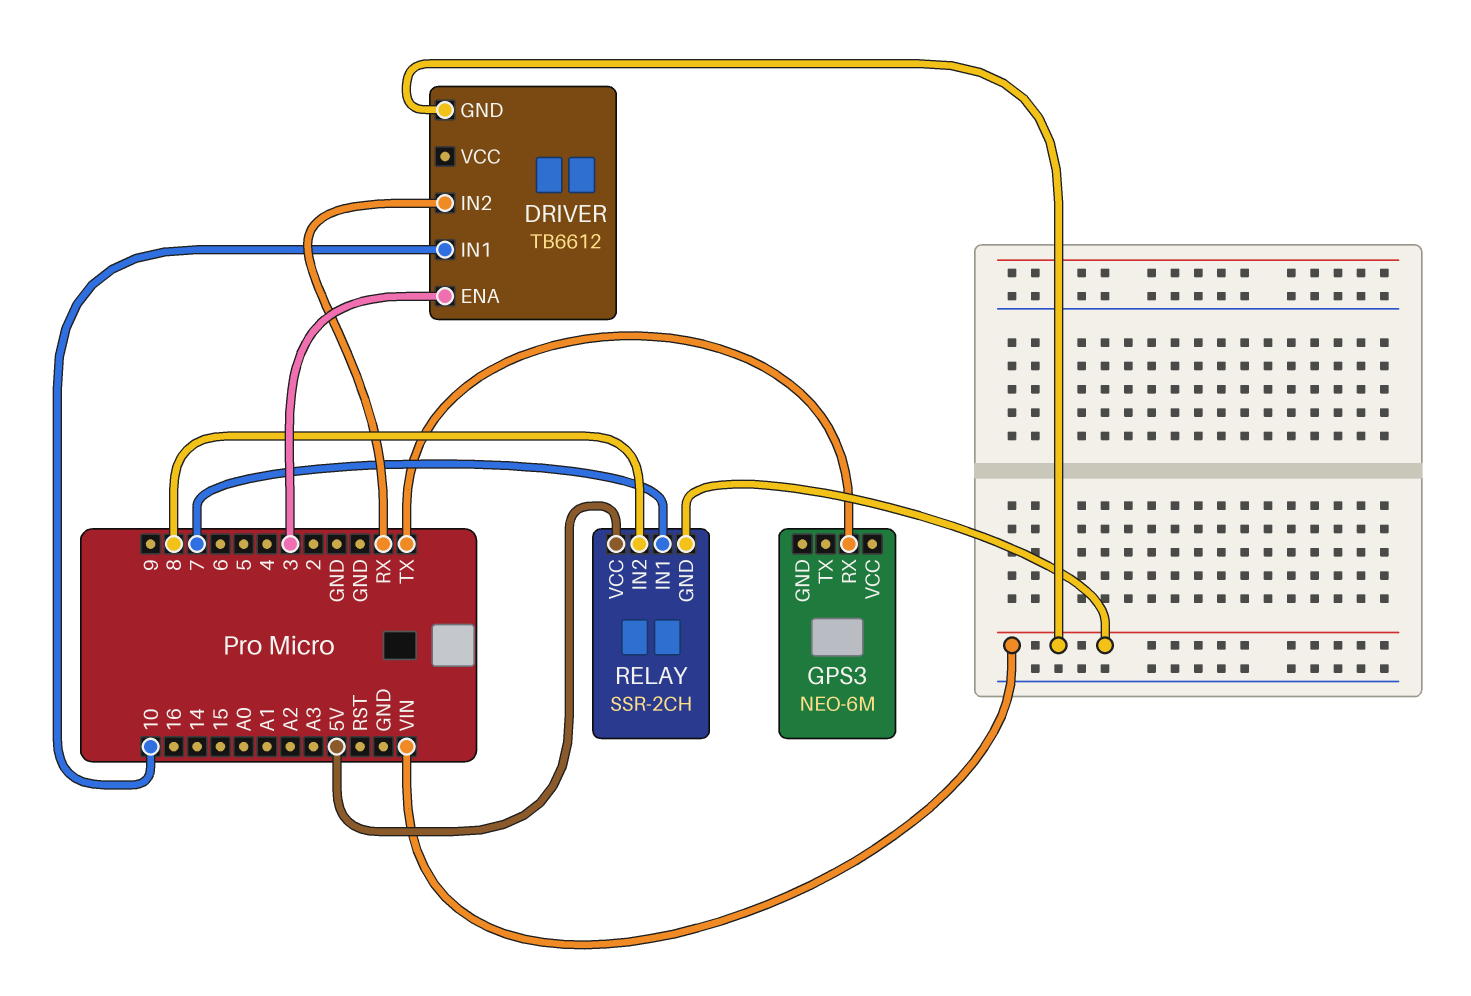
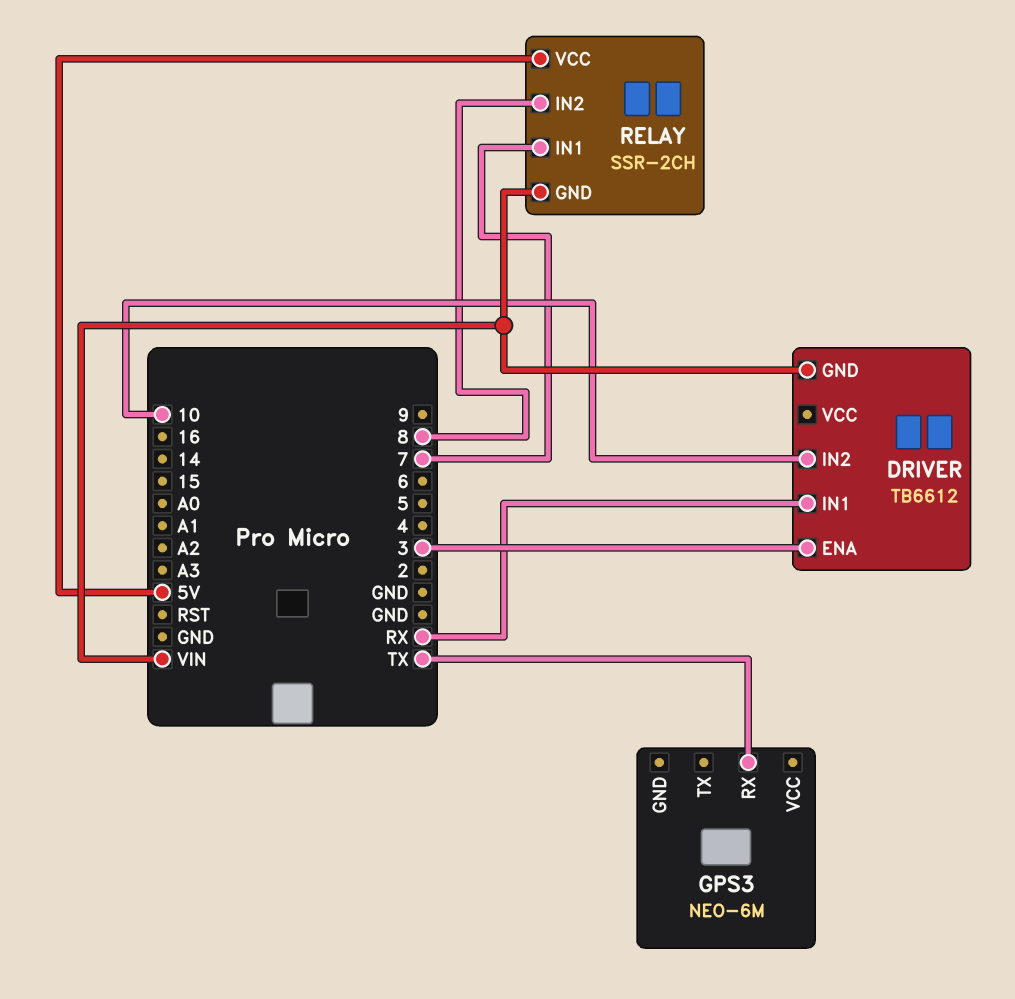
DRIVER pin IN1: 10 -> RX
DRIVER pin IN2: RX -> 10

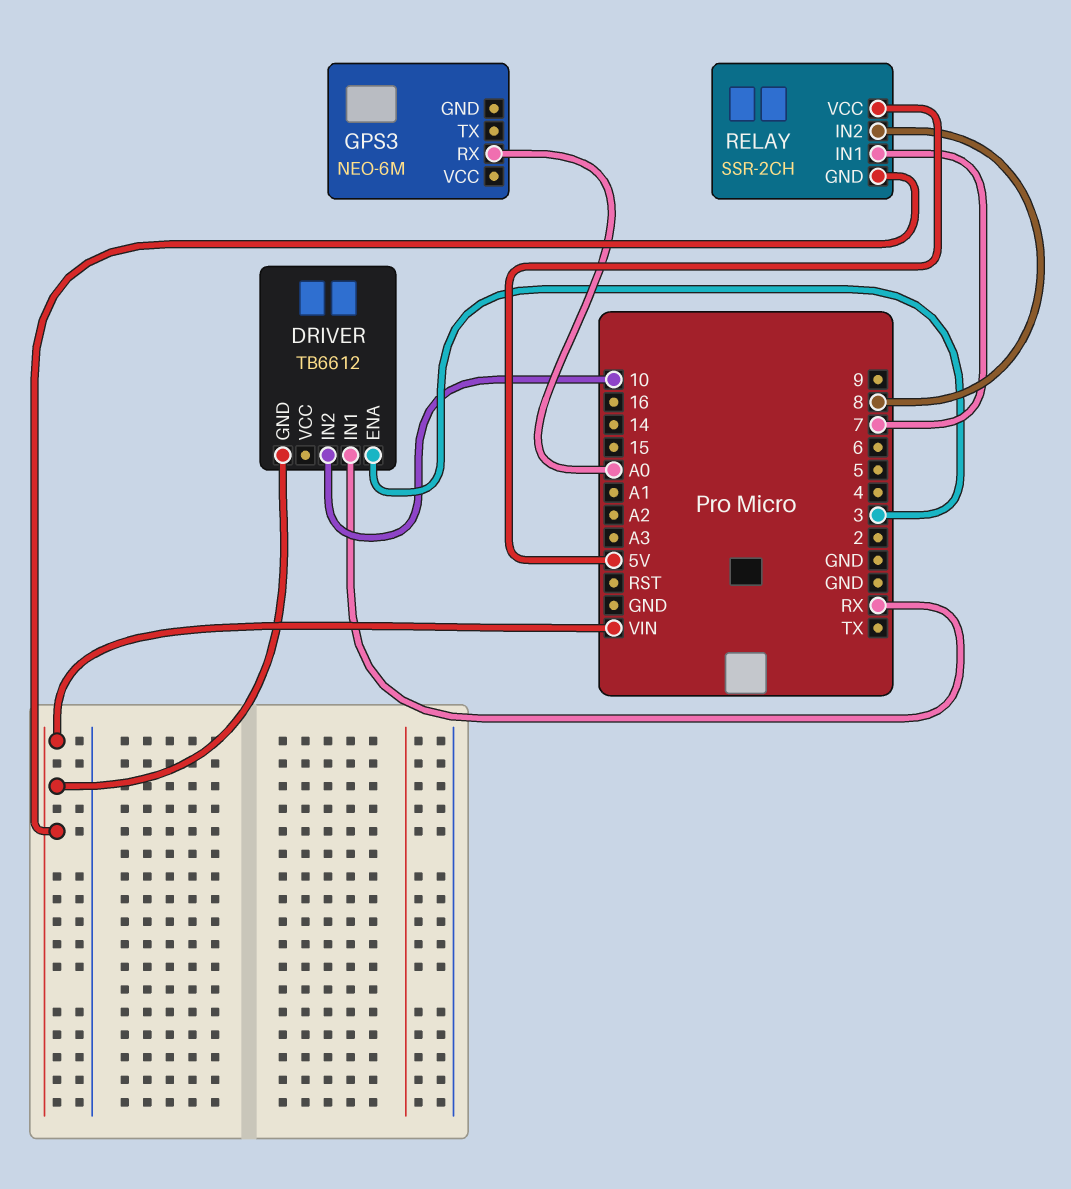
GPS3 pin RX: TX -> A0

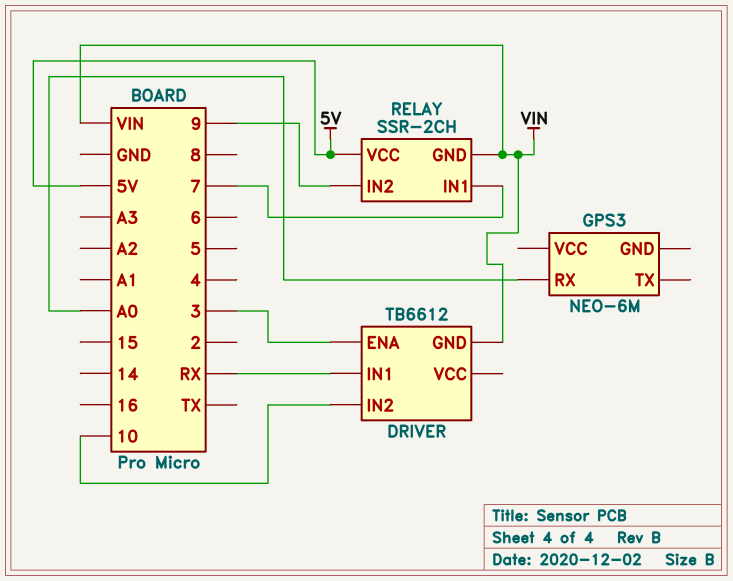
RELAY pin IN2: 8 -> 9

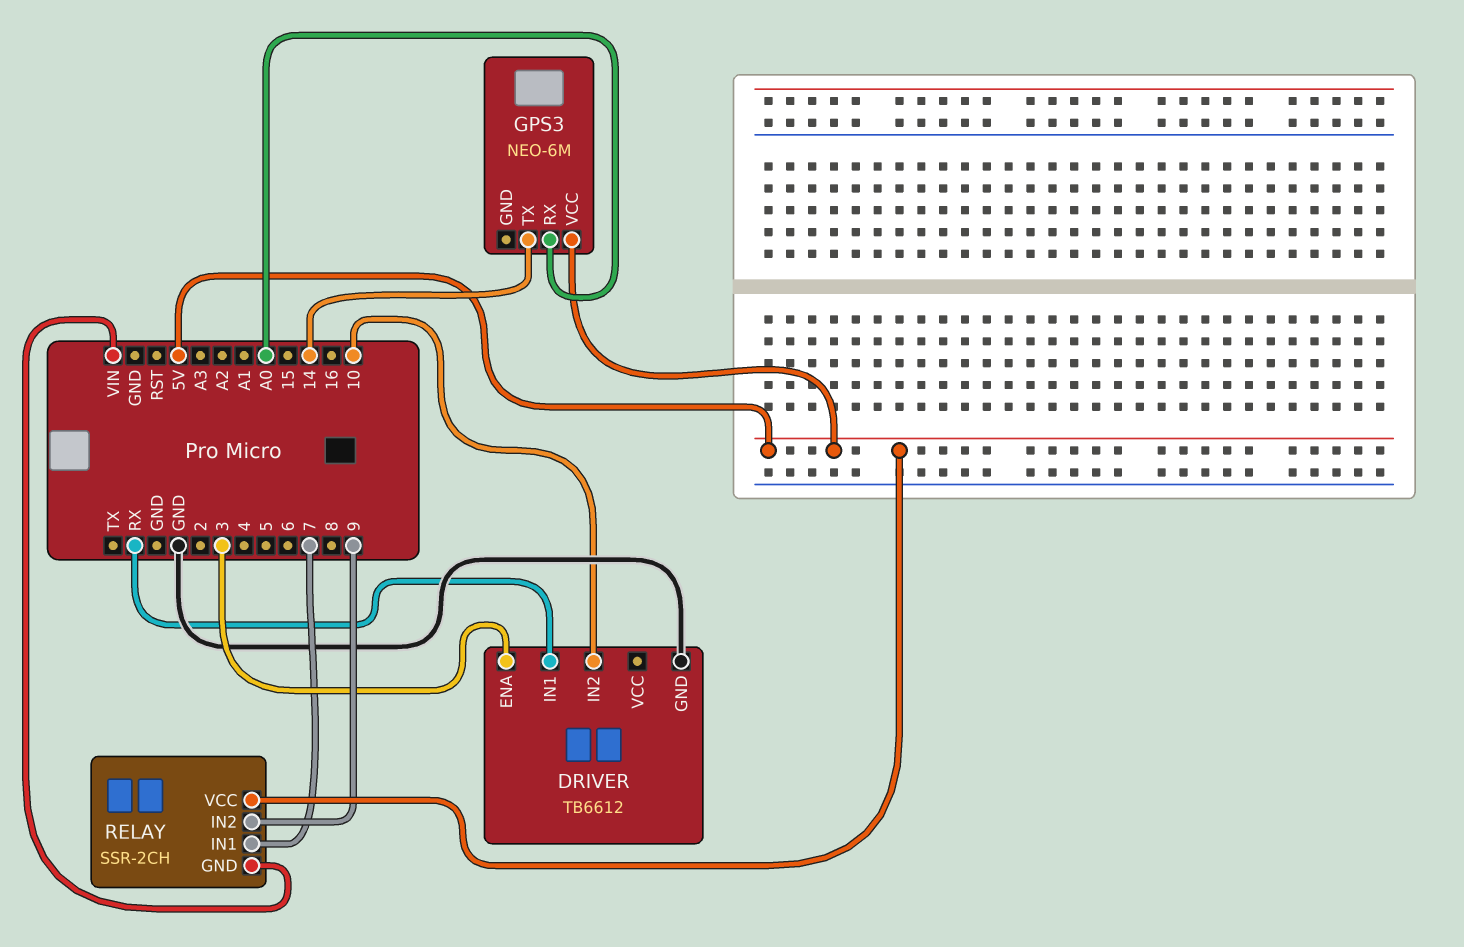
DRIVER pin GND: VIN -> GND
GPS3 pin TX: none -> 14
GPS3 pin VCC: none -> 5V

